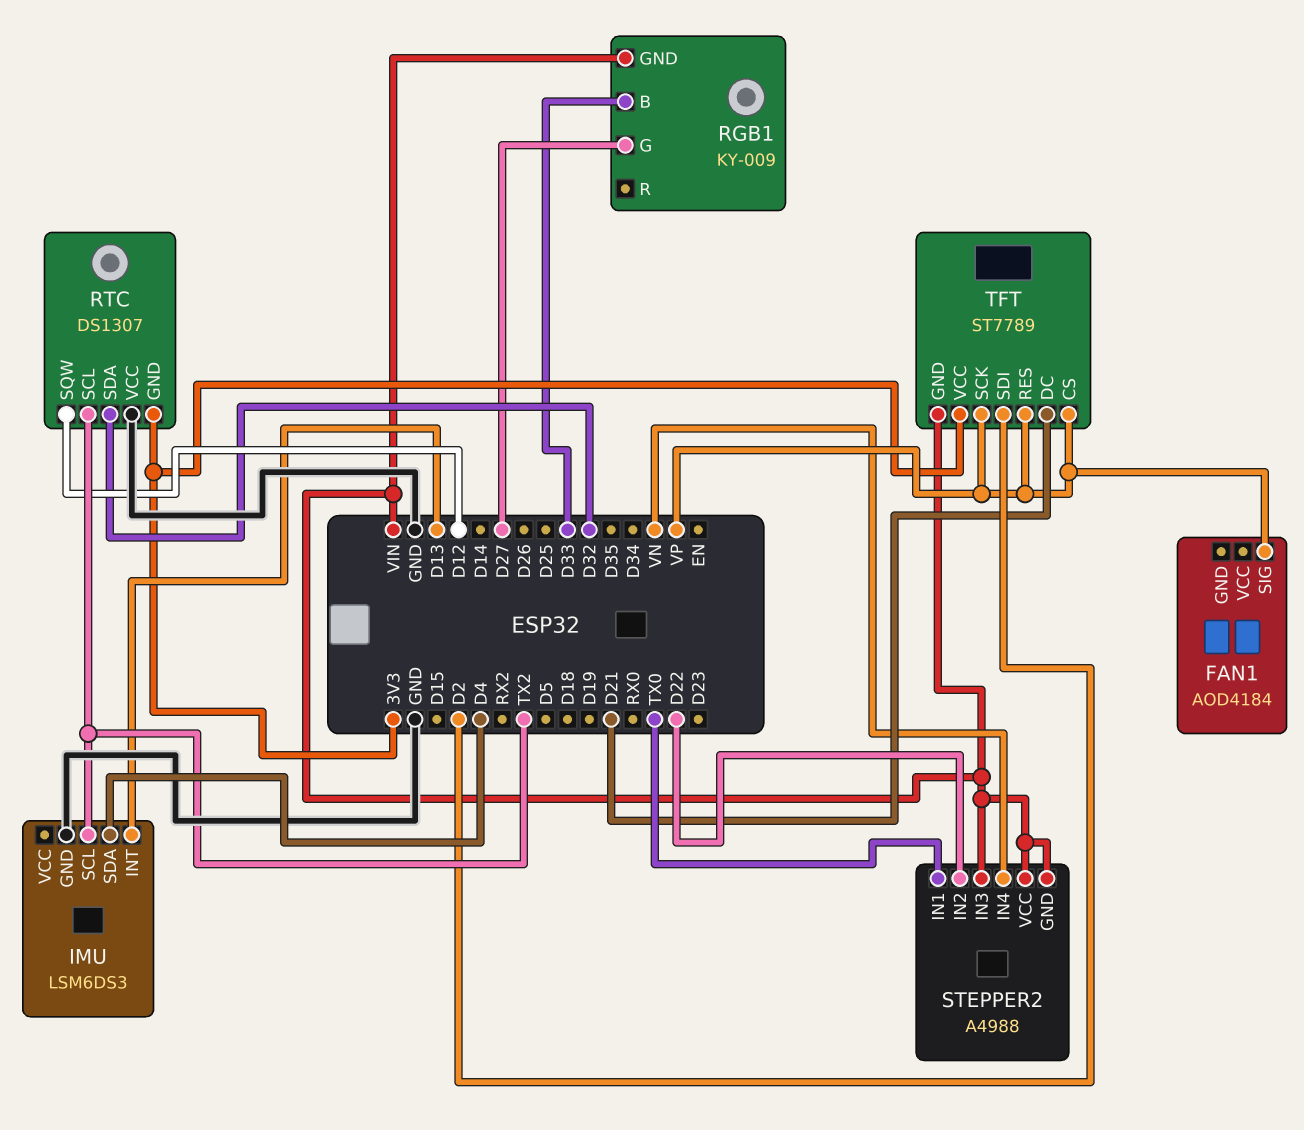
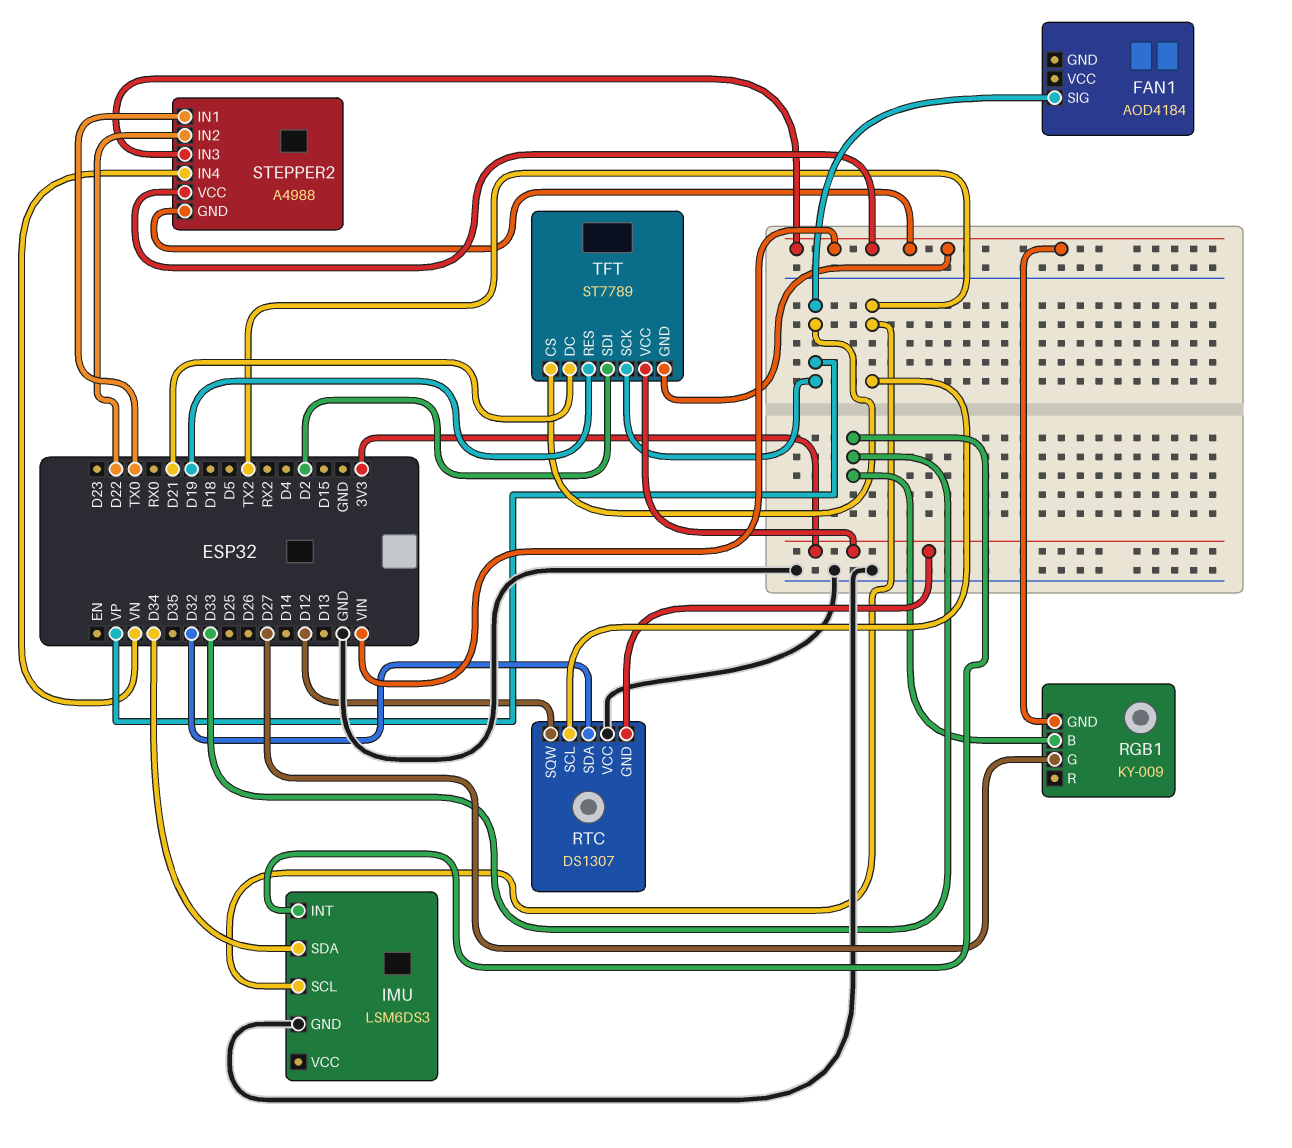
IMU pin INT: D13 -> D33
IMU pin SDA: D4 -> D34
TFT pin RES: VP -> D19

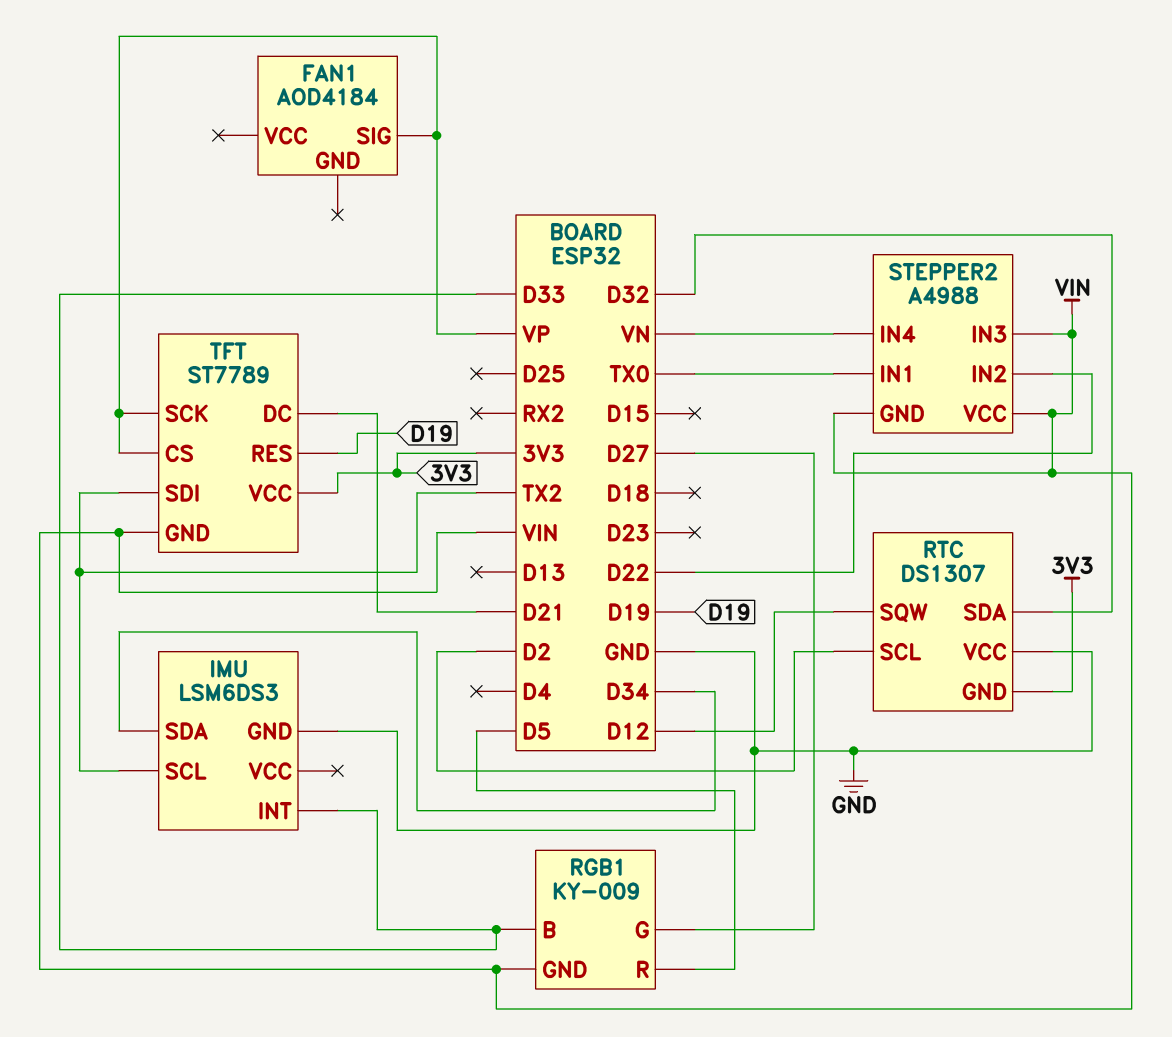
RGB1 pin R: none -> D5
RTC pin SCL: TX2 -> D2
TFT pin SDI: D2 -> TX2

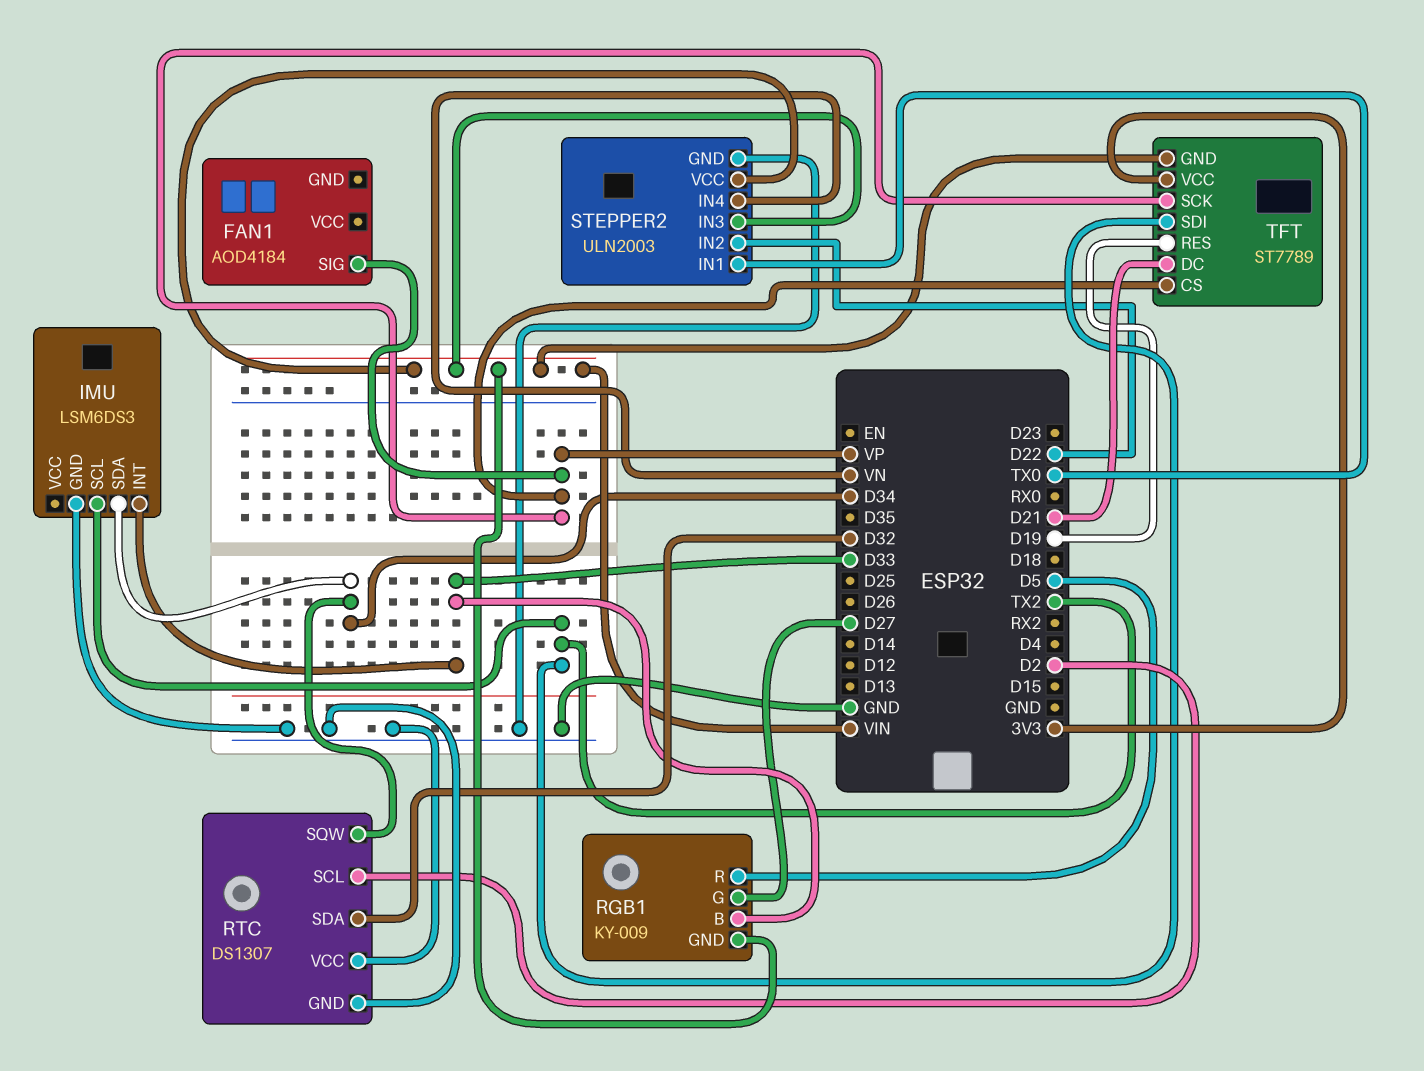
RTC pin GND: 3V3 -> GND
RTC pin SQW: D12 -> D34
STEPPER2: A4988 -> ULN2003
STEPPER2 pin GND: VIN -> GND

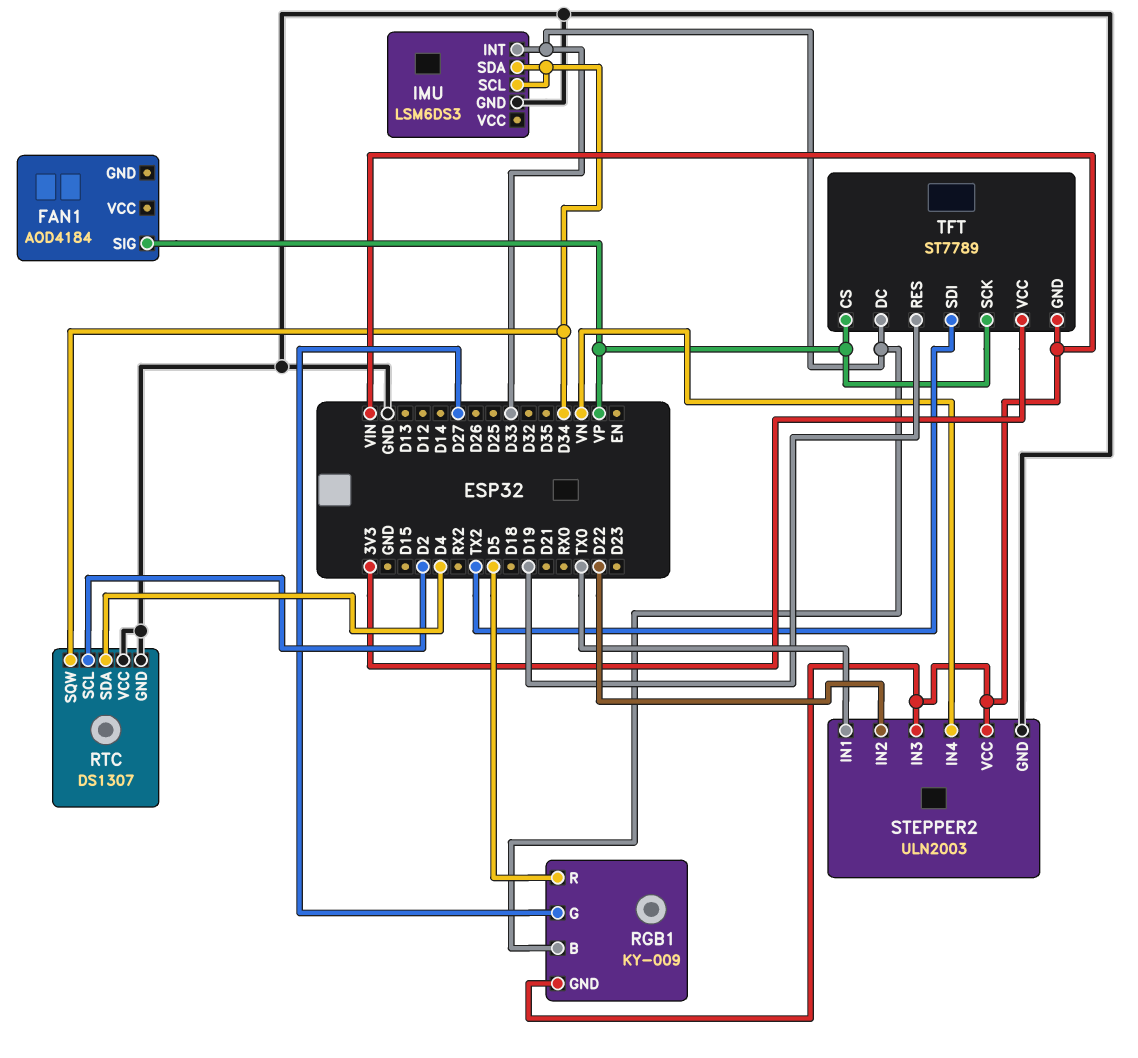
IMU pin SCL: TX2 -> D34
RTC pin SDA: D32 -> D4
TFT pin DC: D21 -> D33

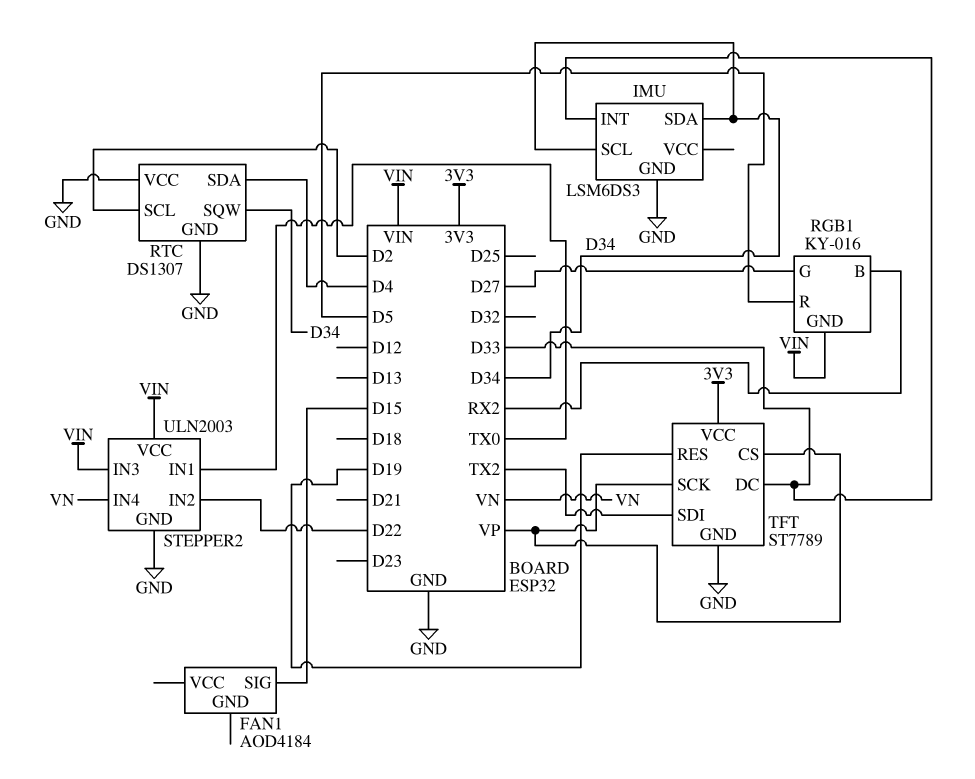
FAN1 pin SIG: VP -> D15
RGB1: KY-009 -> KY-016
RGB1 pin B: D33 -> RX2
TFT pin GND: VIN -> GND

